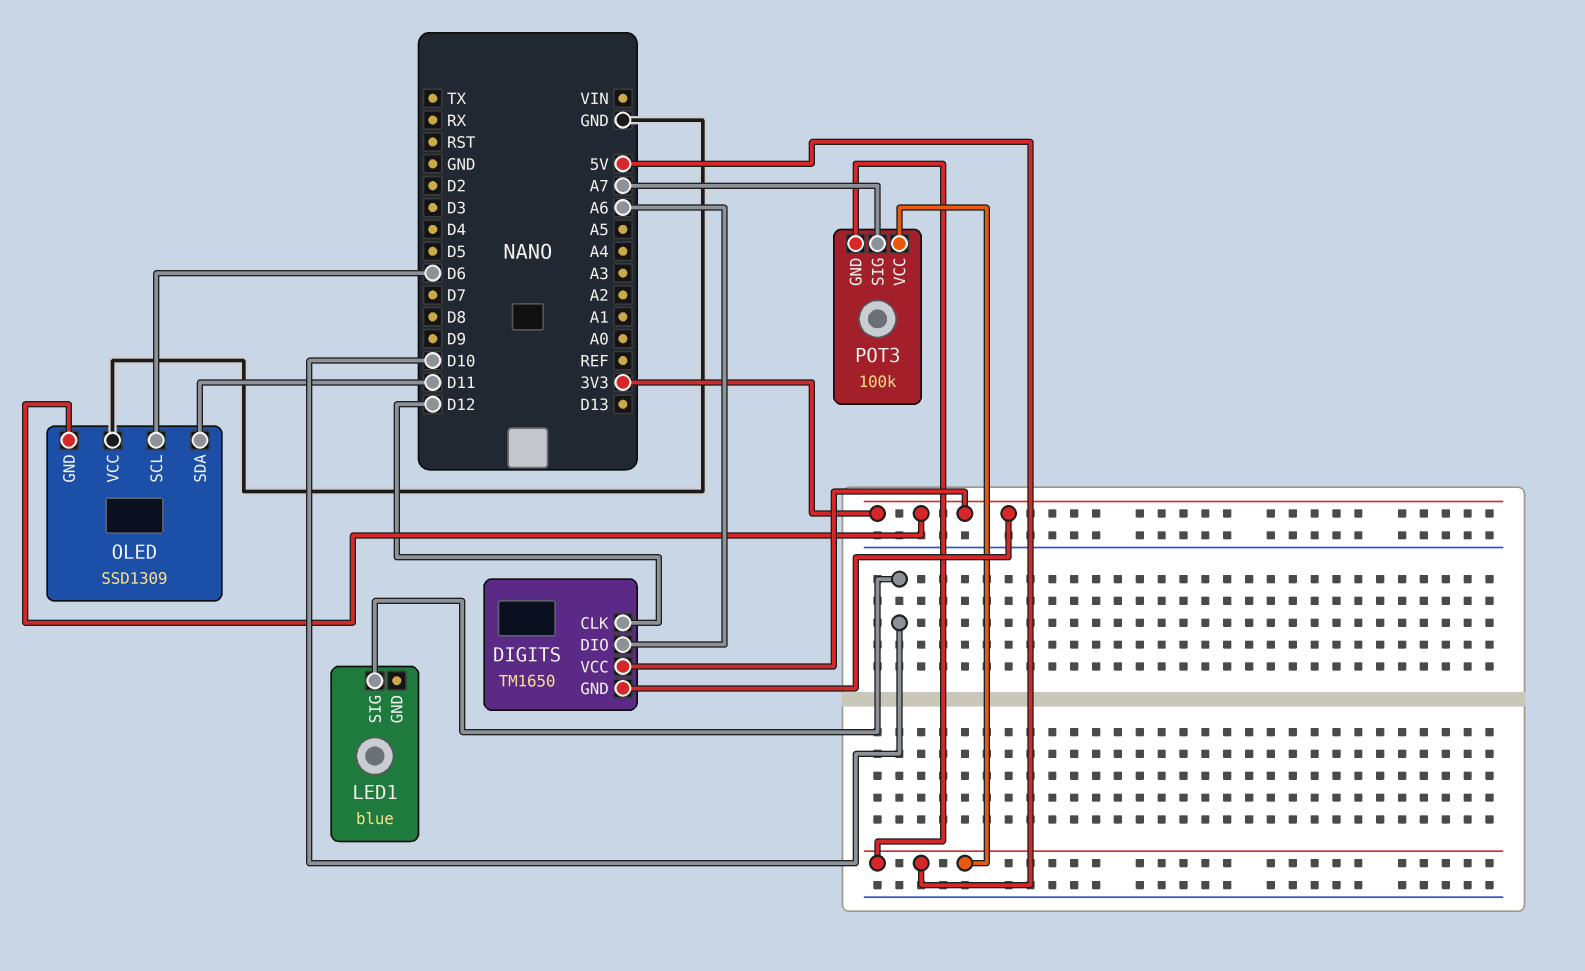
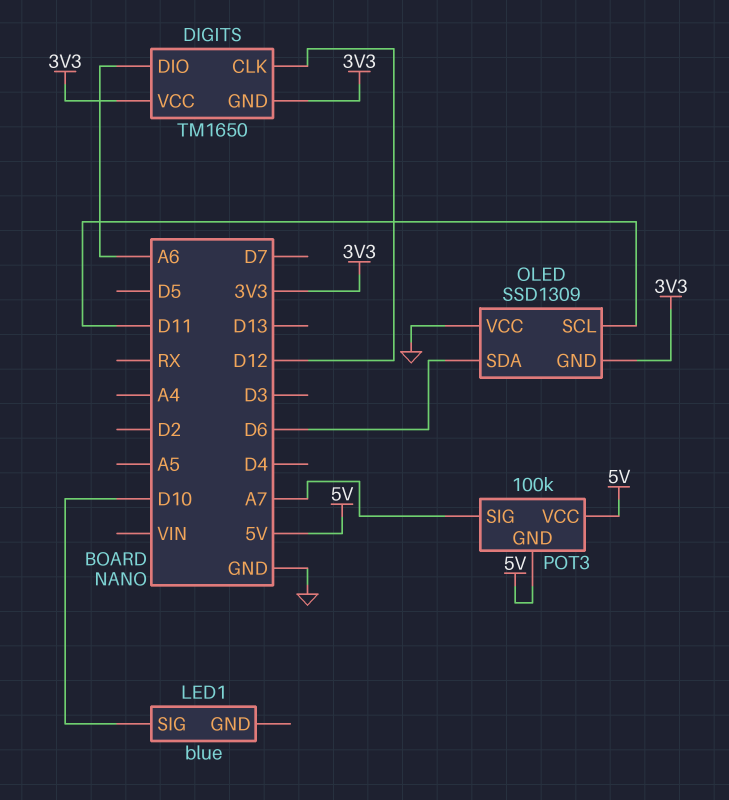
OLED pin SCL: D6 -> D11
OLED pin SDA: D11 -> D6

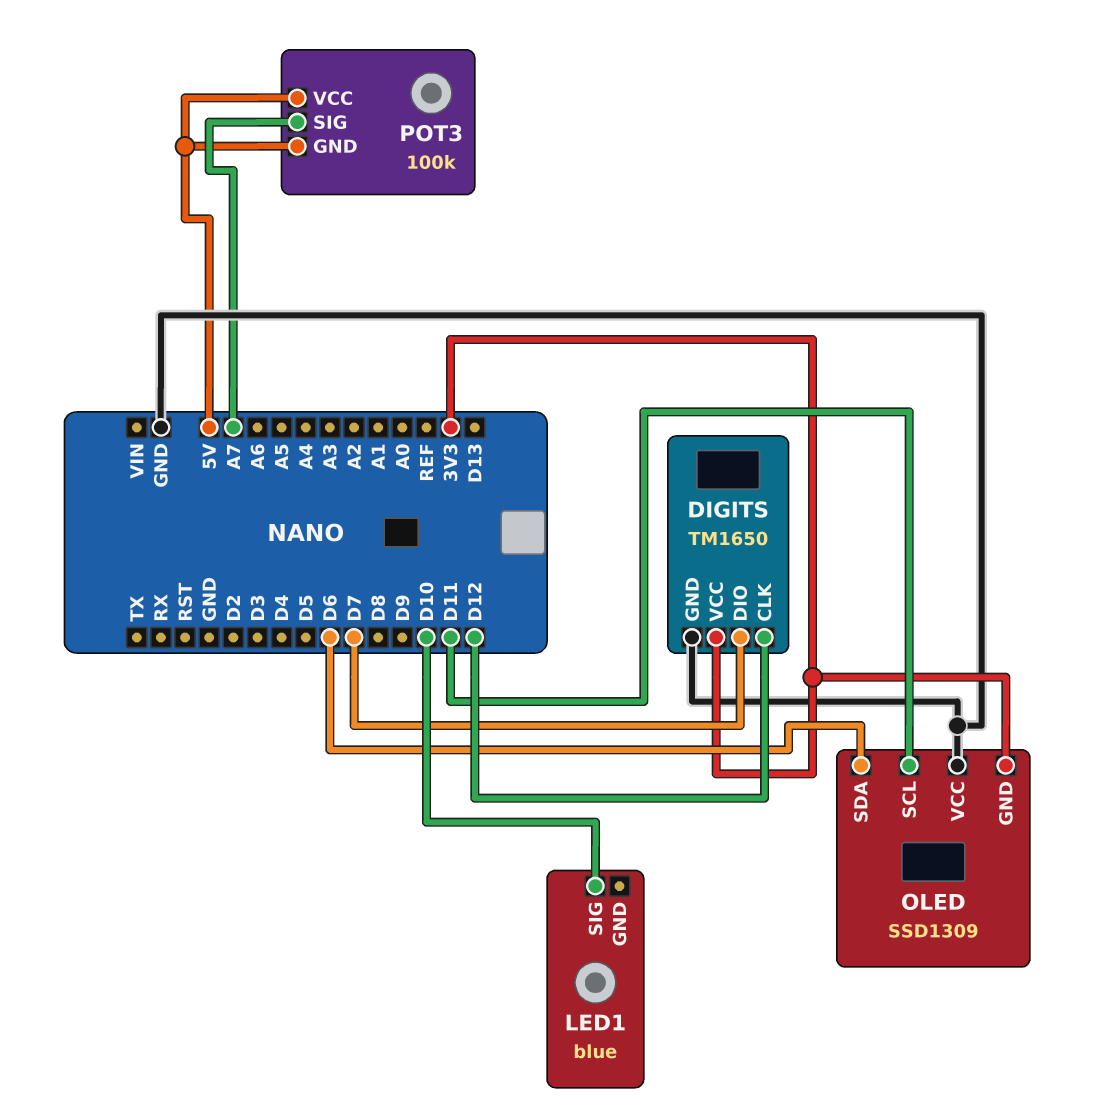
DIGITS pin DIO: A6 -> D7
DIGITS pin GND: 3V3 -> GND

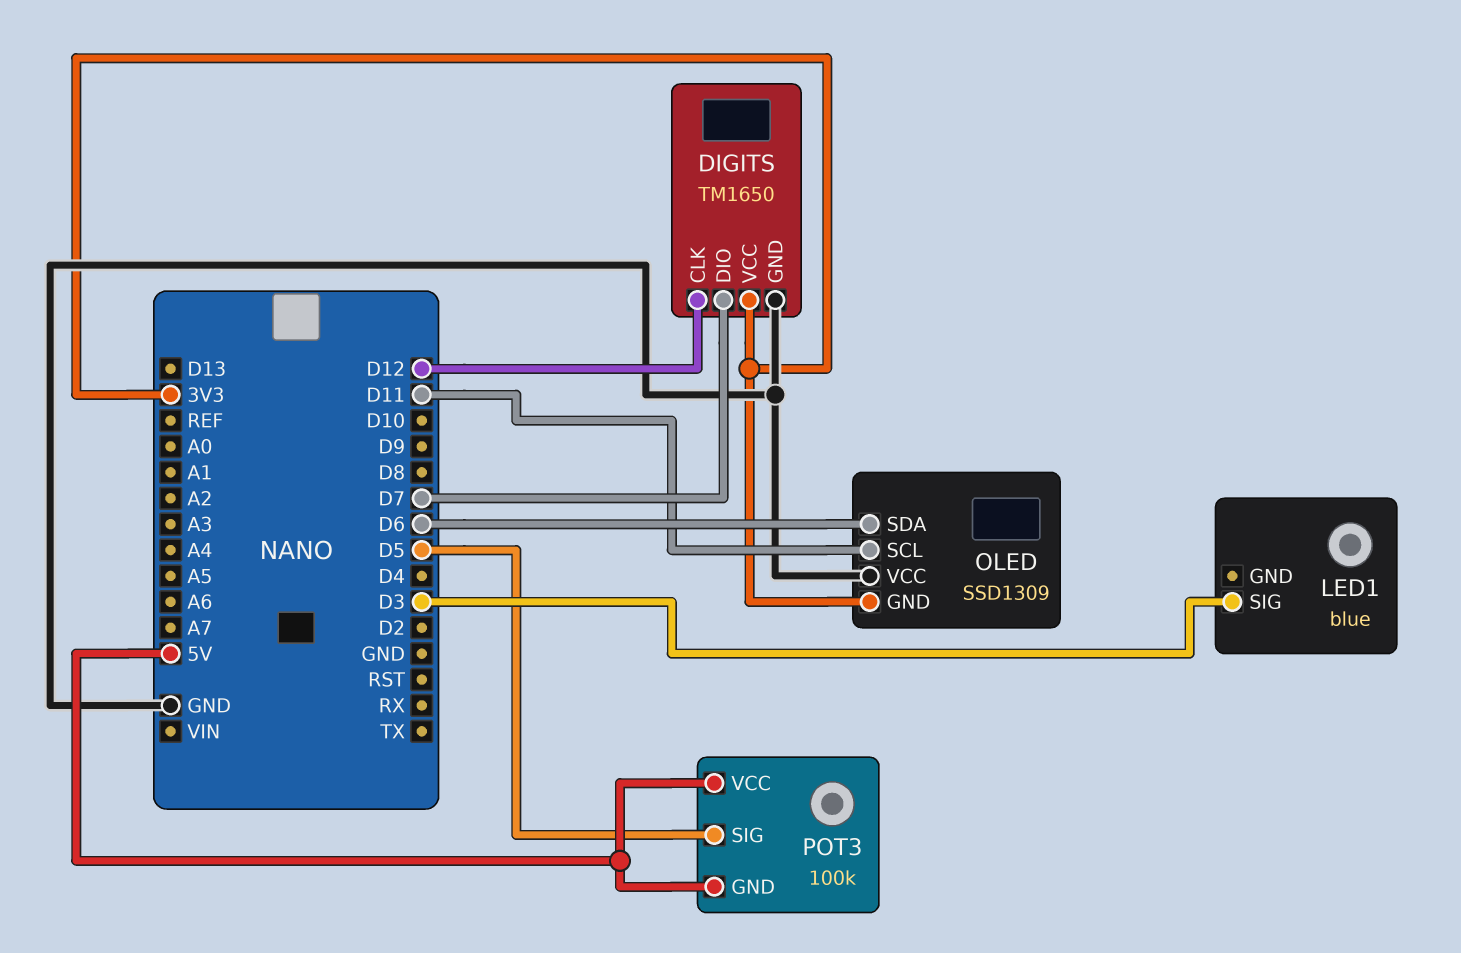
LED1 pin SIG: D10 -> D3
POT3 pin SIG: A7 -> D5

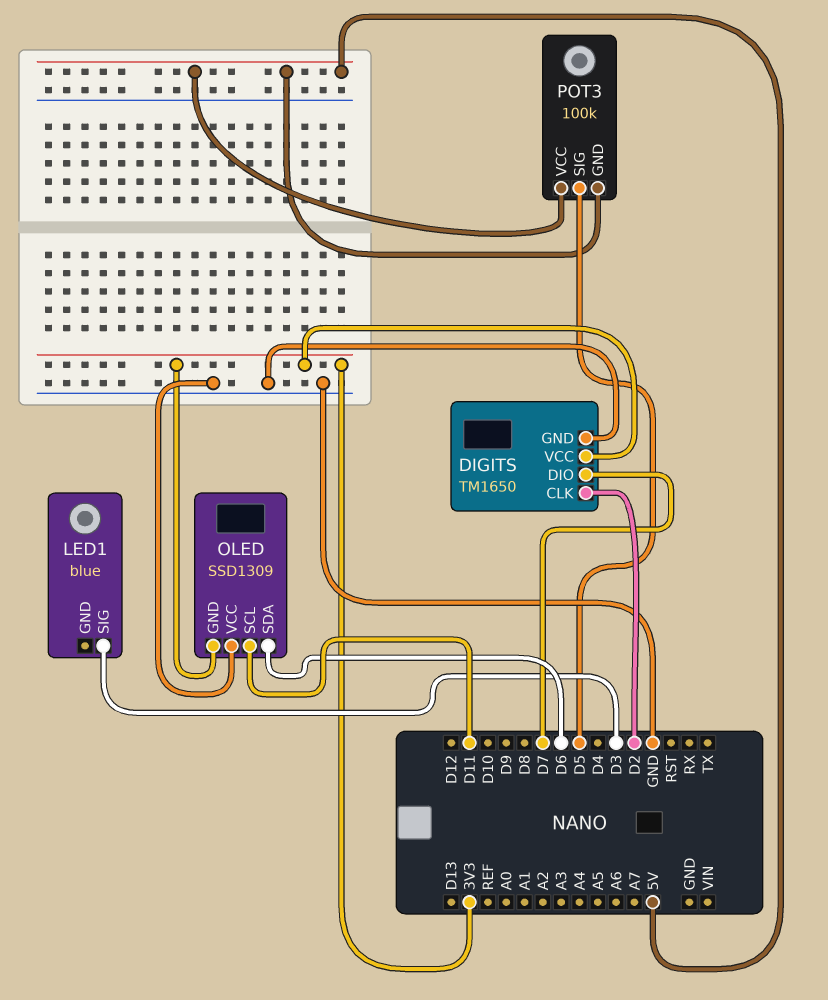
DIGITS pin CLK: D12 -> D2

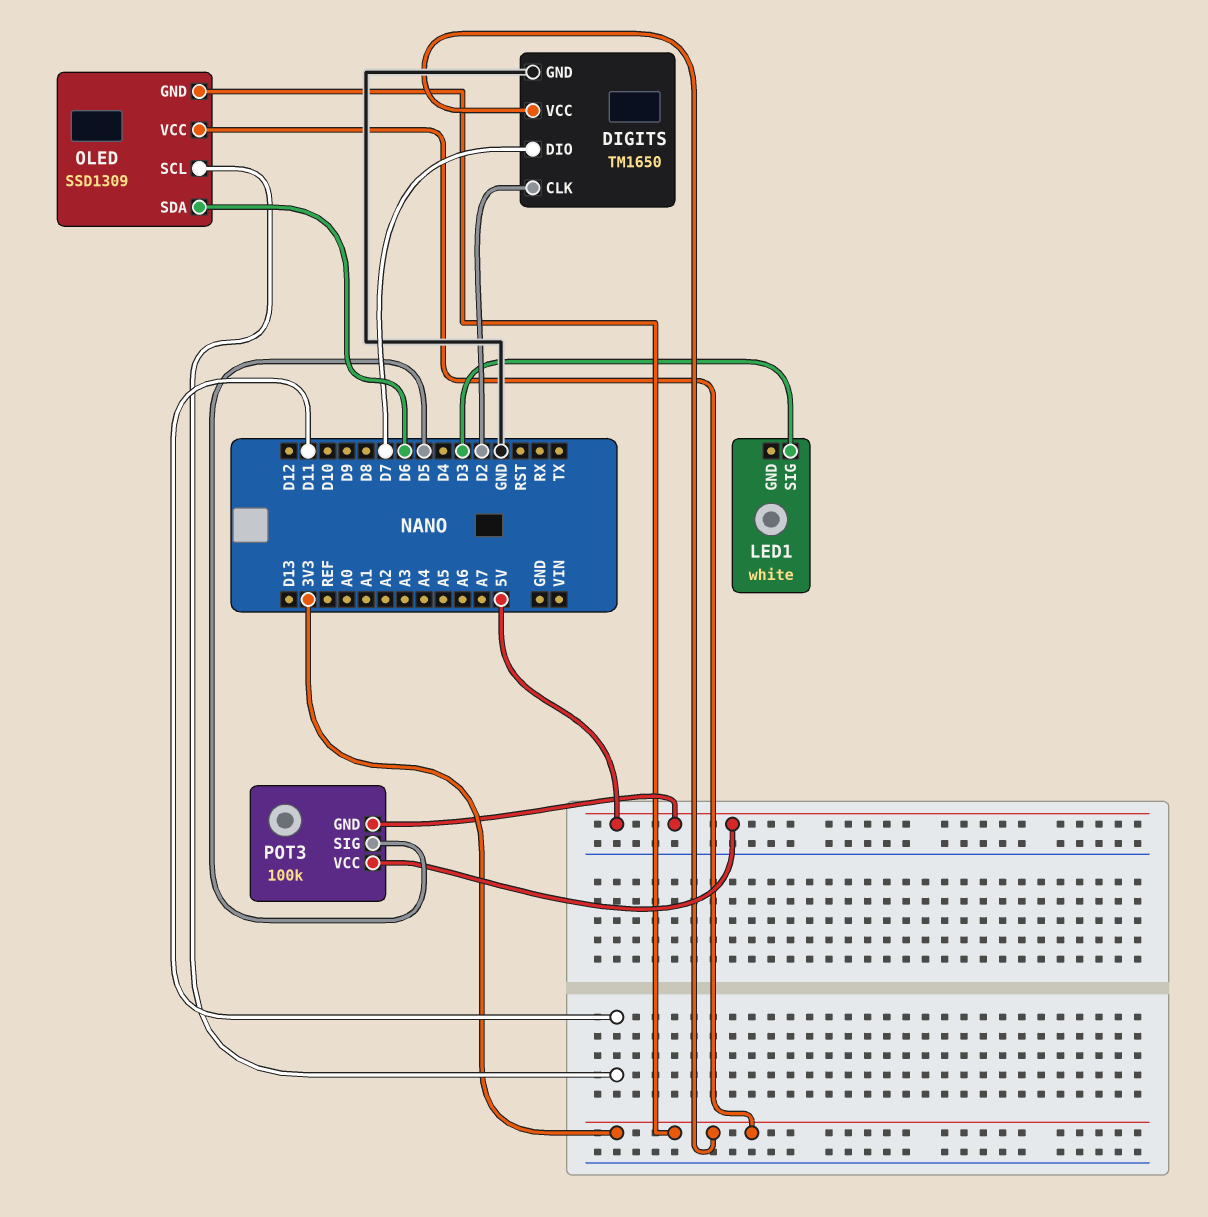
LED1: blue -> white
OLED pin VCC: GND -> 3V3

